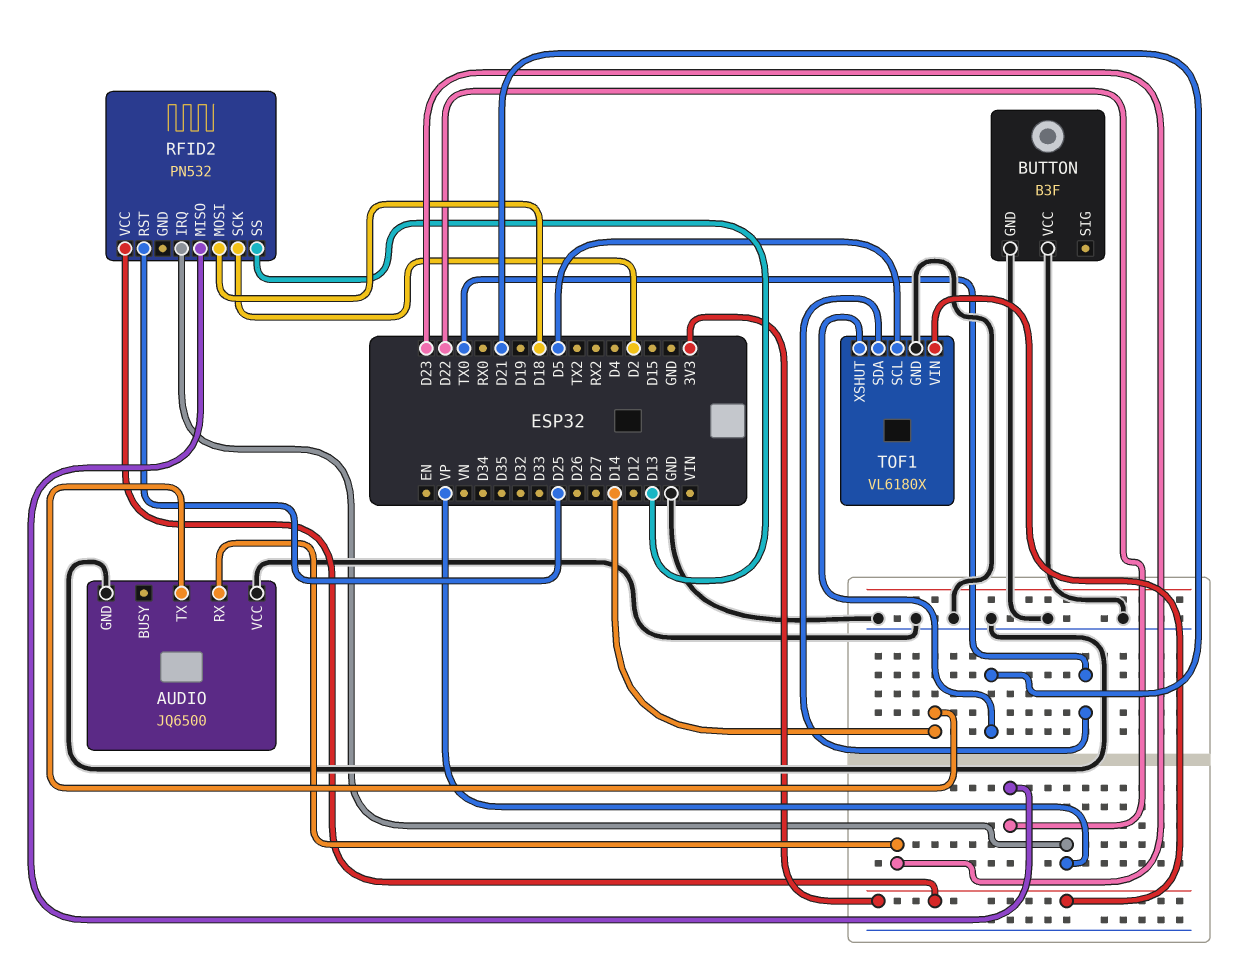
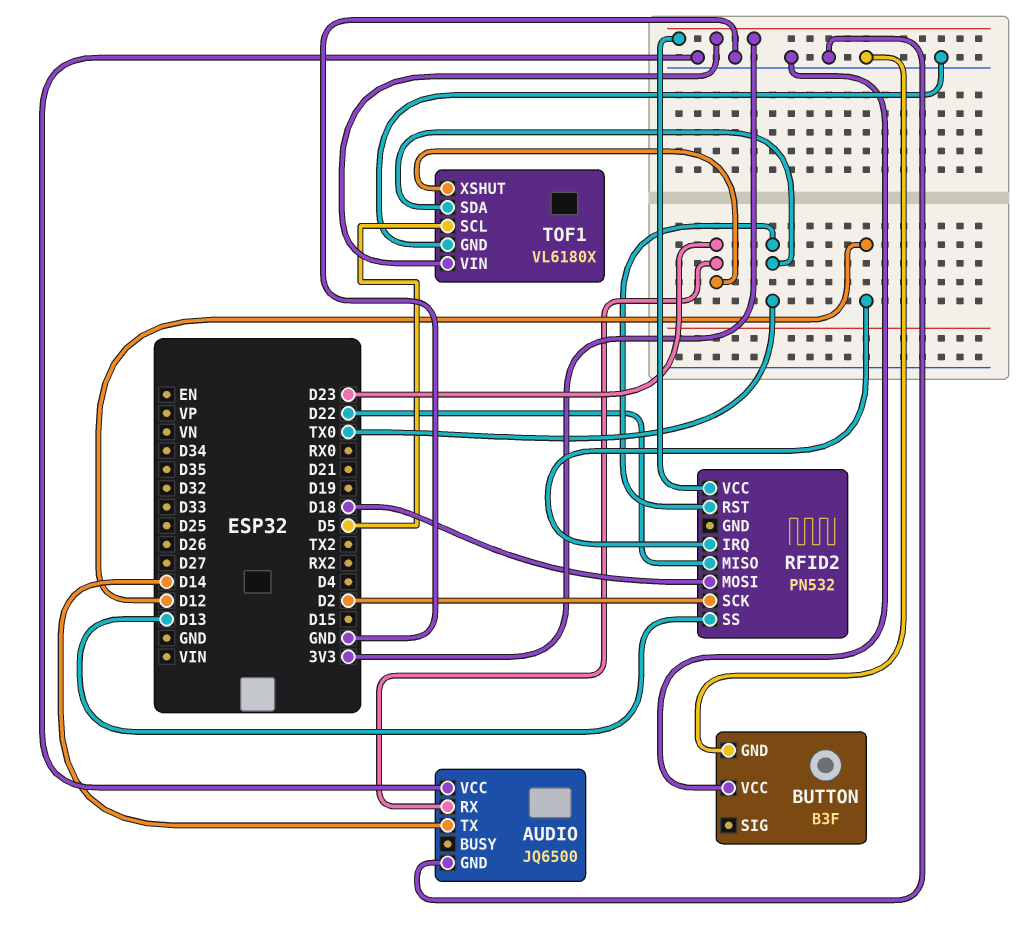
RFID2 pin IRQ: VP -> D12
RFID2 pin RST: D25 -> TX0
TOF1 pin XSHUT: D21 -> D23

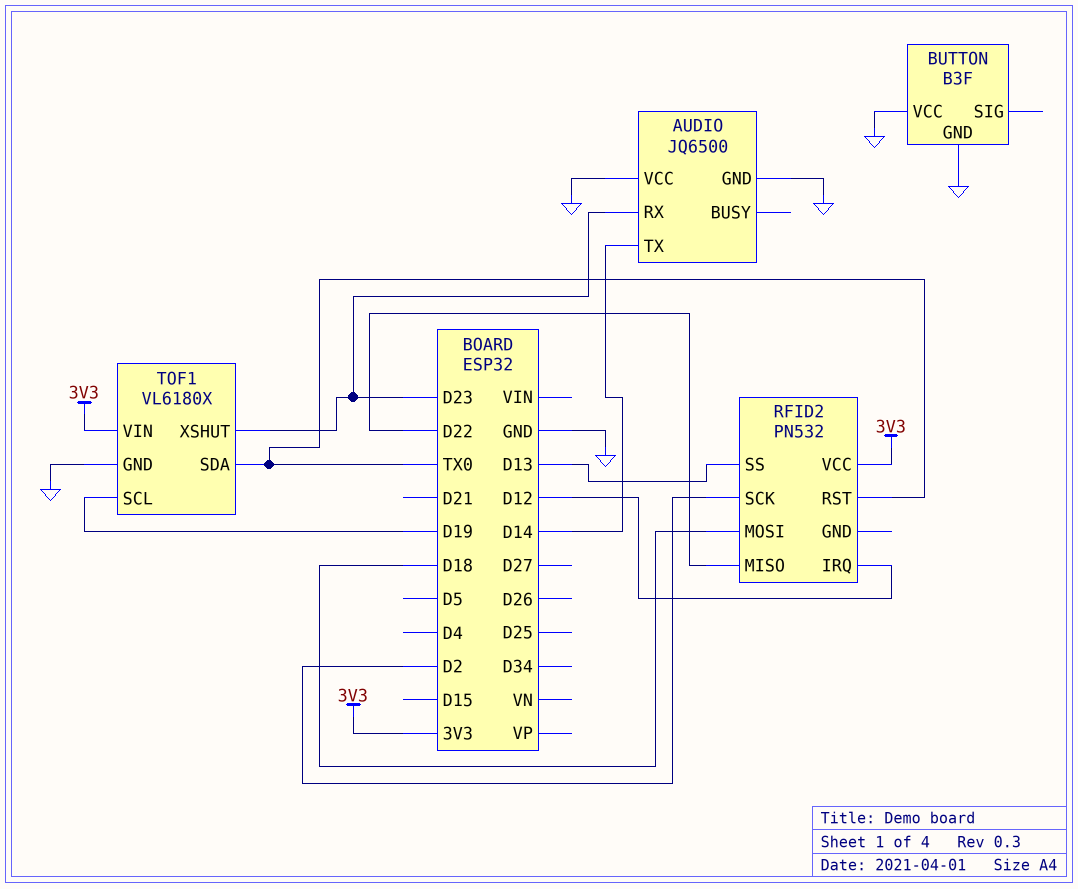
TOF1 pin SCL: D5 -> D19

